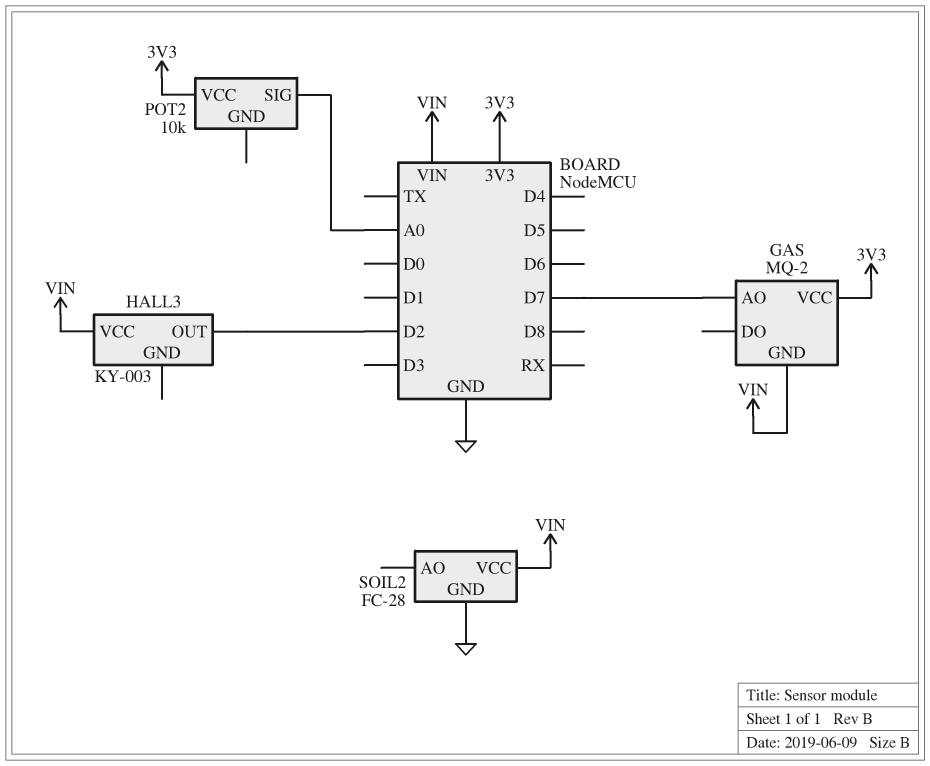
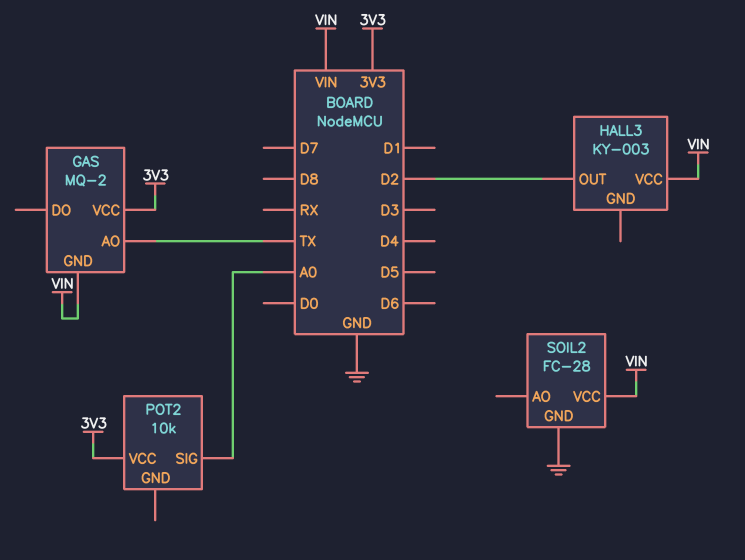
GAS pin AO: D7 -> TX

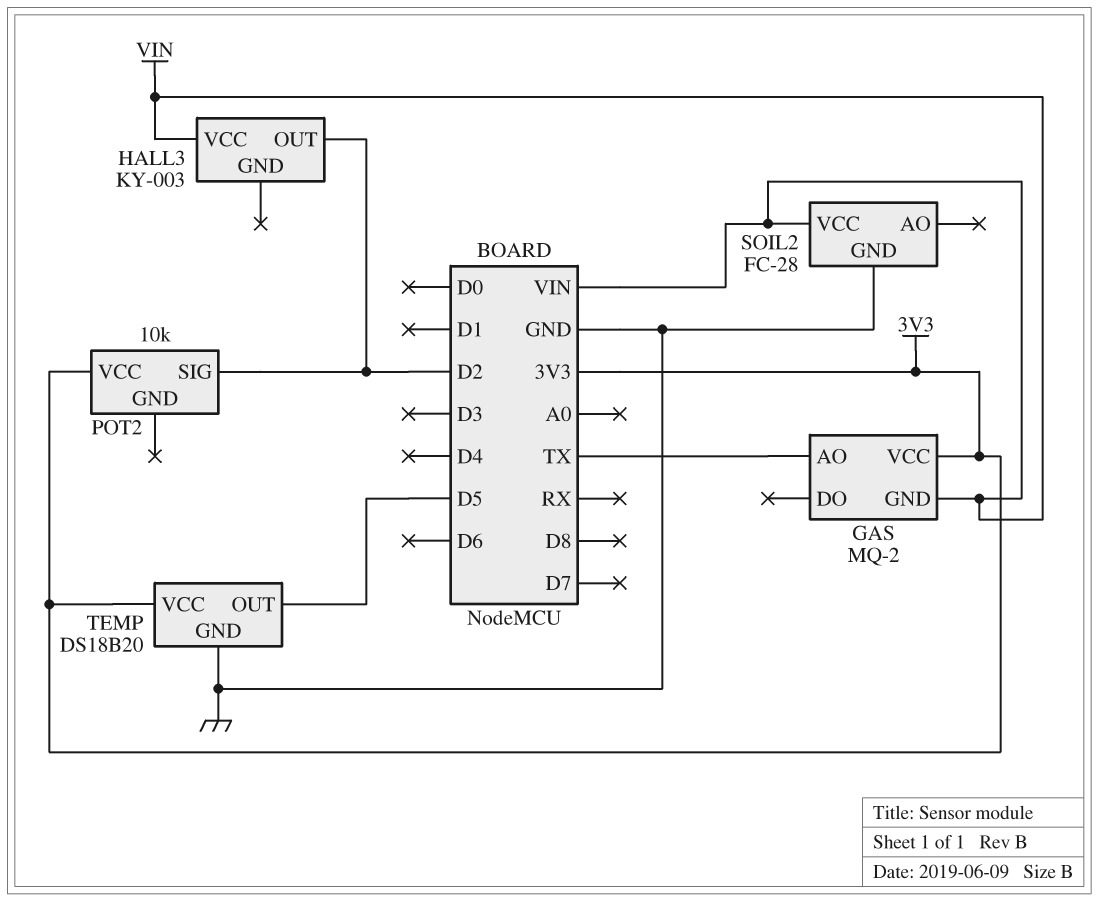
POT2 pin SIG: A0 -> D2
TEMP: none -> DS18B20
TEMP pin GND: none -> GND
TEMP pin OUT: none -> D5
TEMP pin VCC: none -> 3V3

